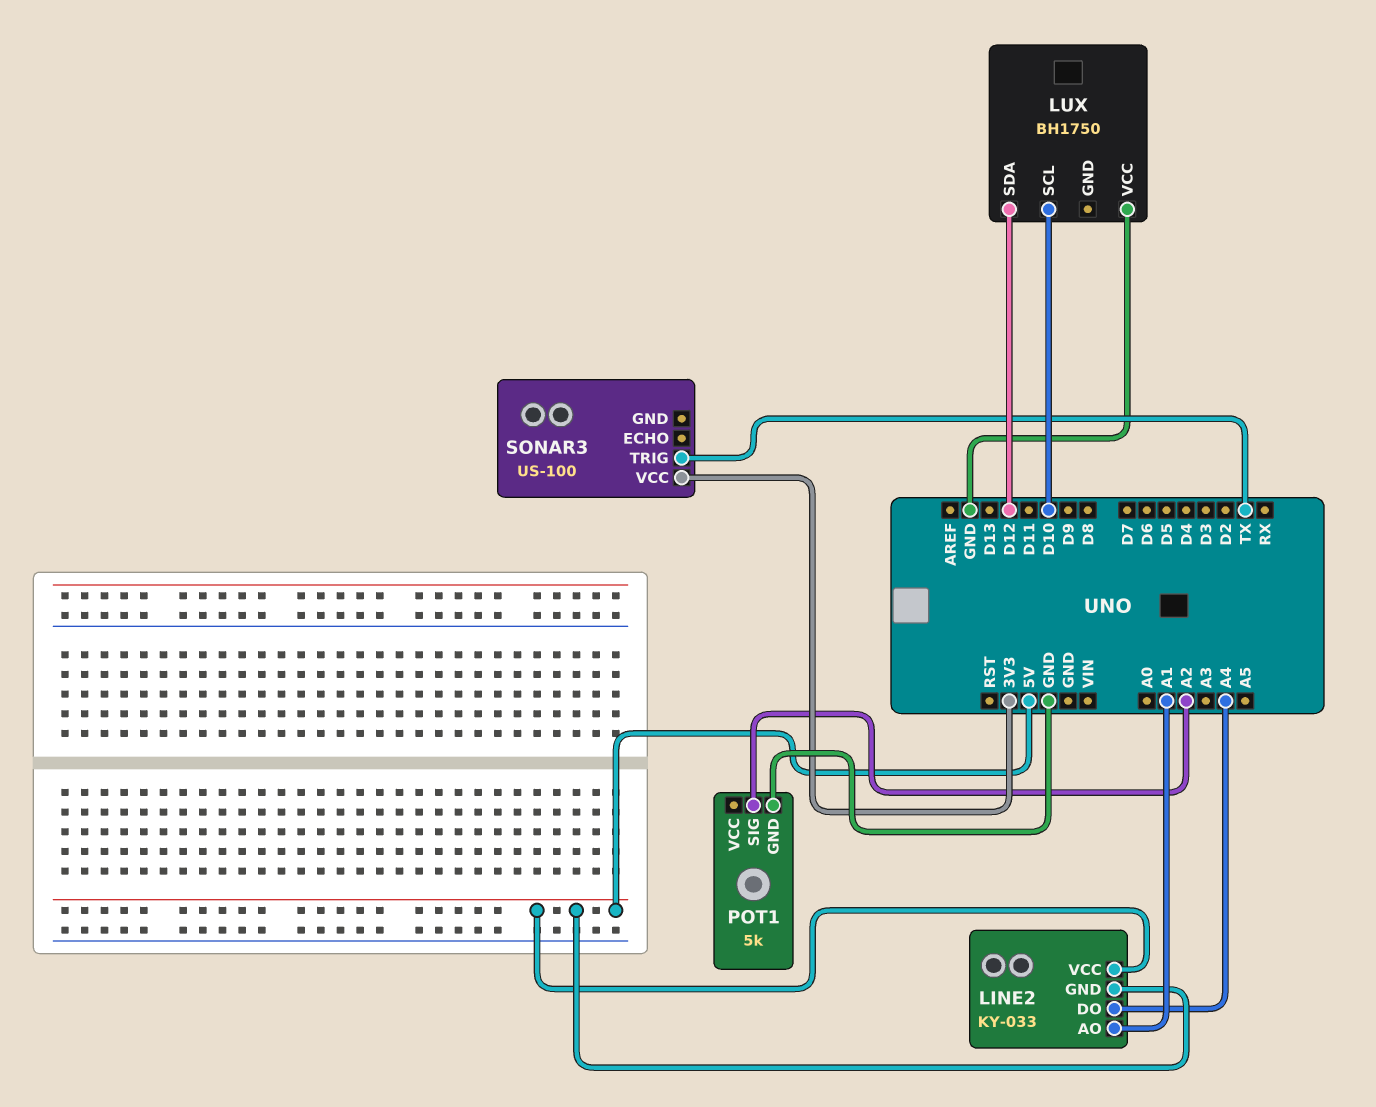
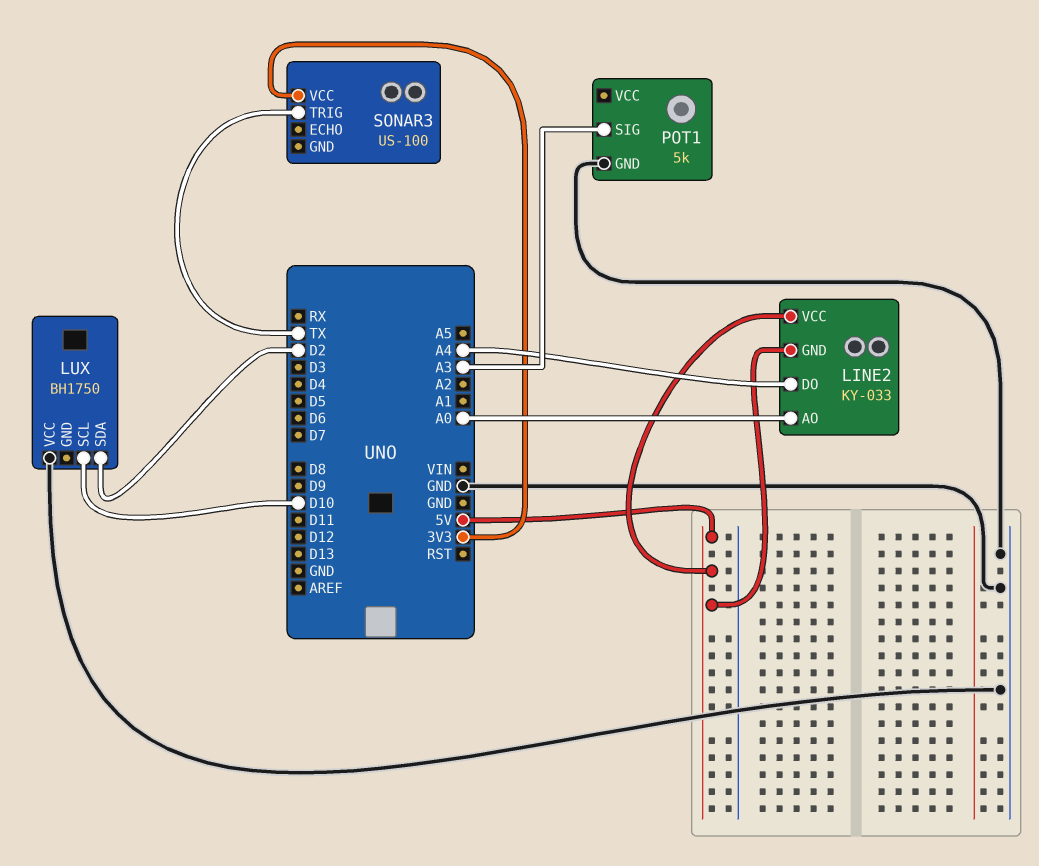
LINE2 pin AO: A1 -> A0
LUX pin SDA: D12 -> D2
POT1 pin SIG: A2 -> A3

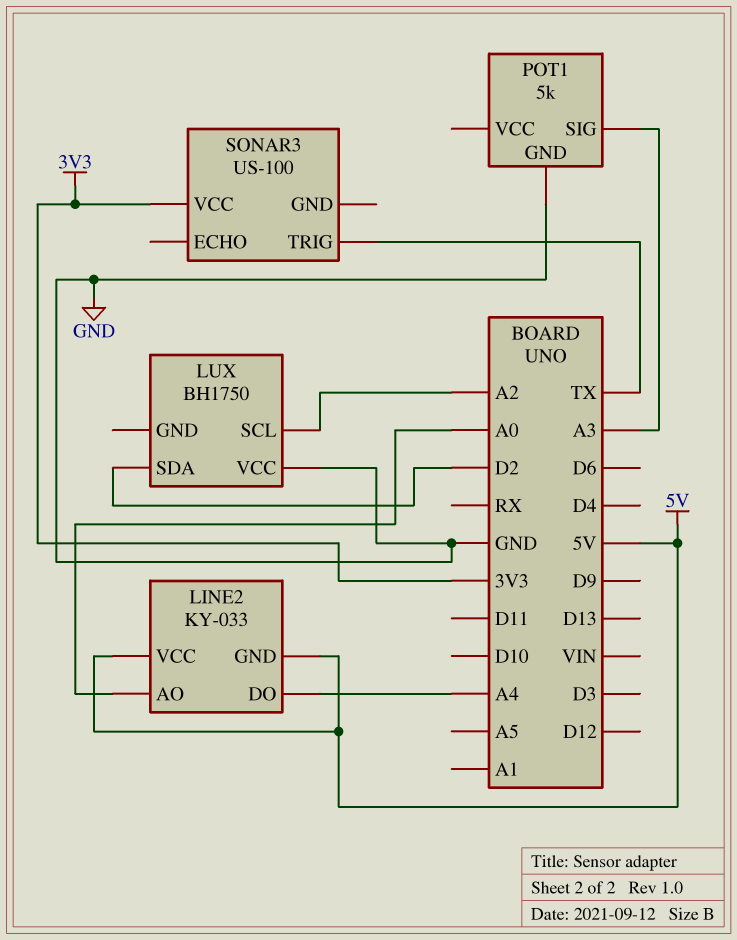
LUX pin SCL: D10 -> A2

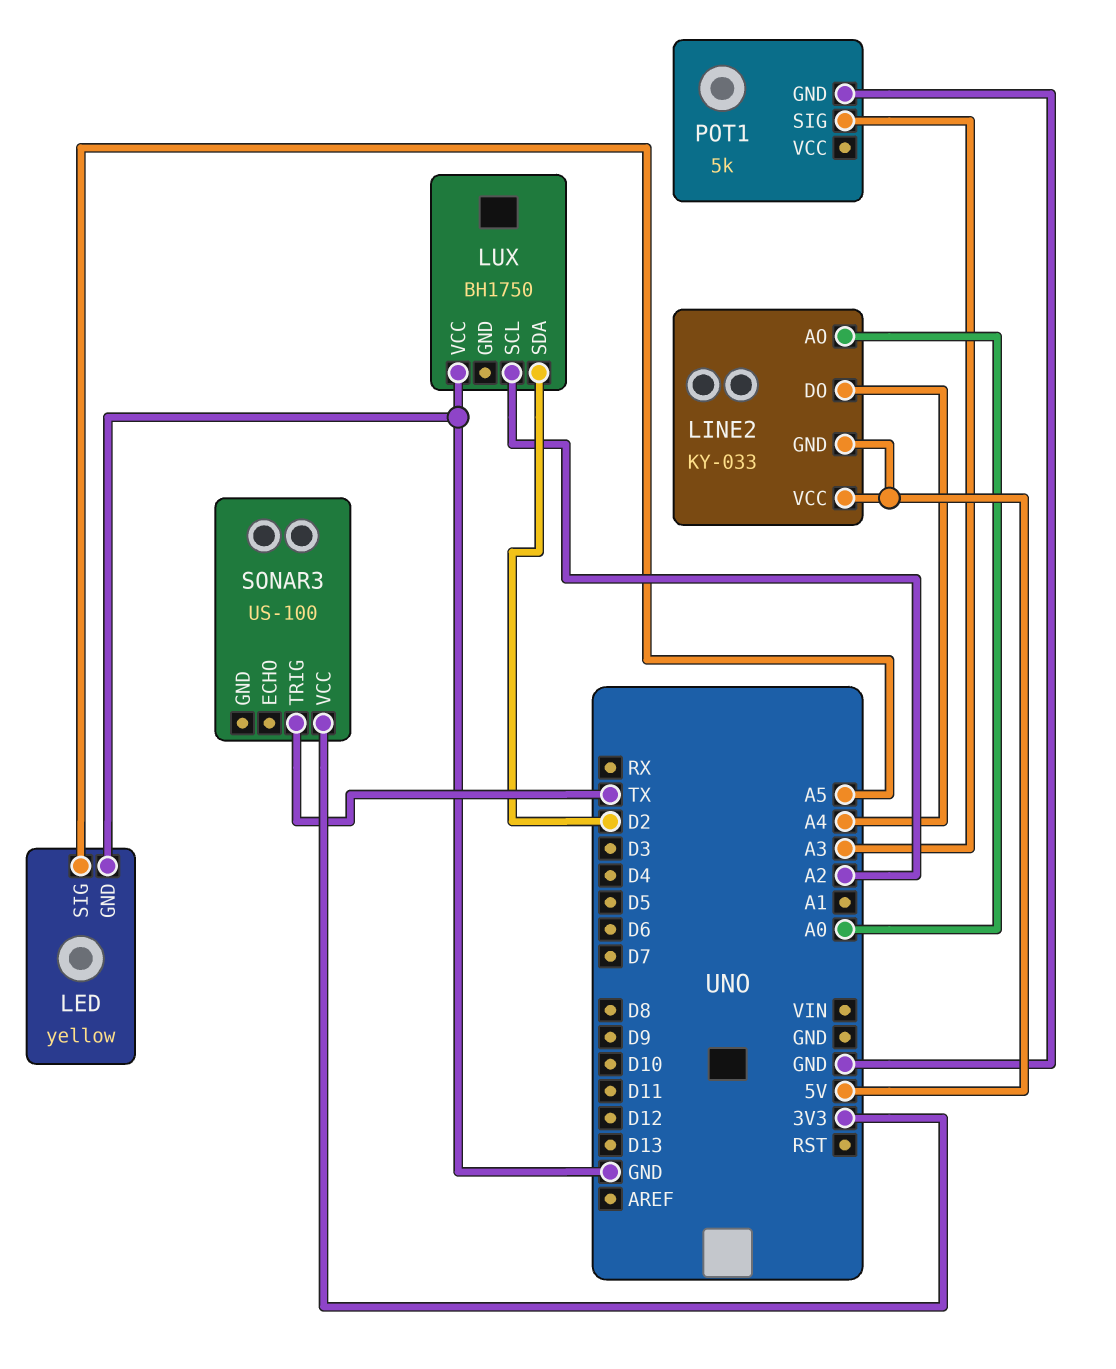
LED: none -> yellow
LED pin GND: none -> GND
LED pin SIG: none -> A5

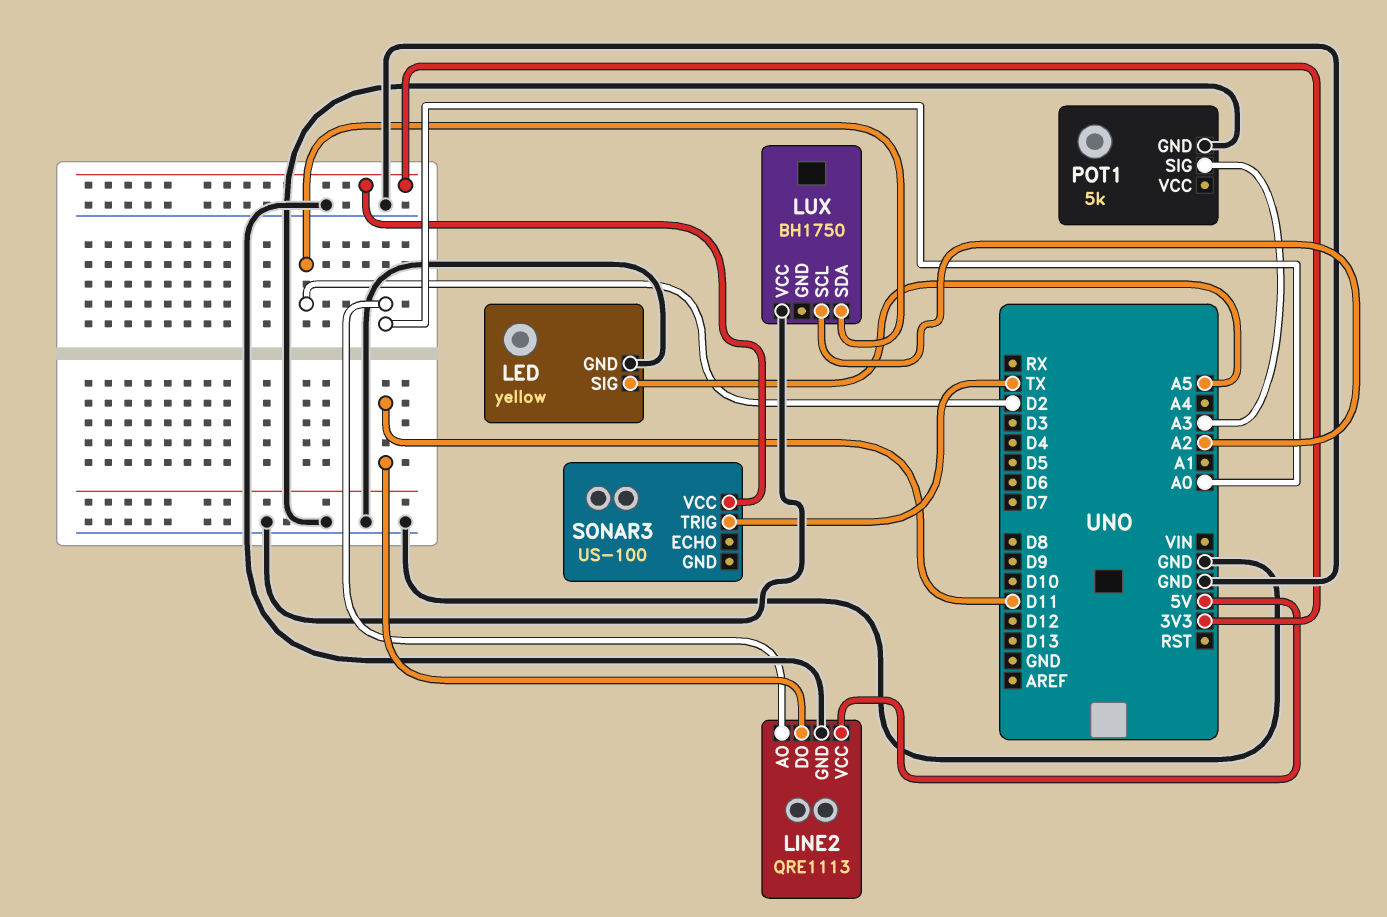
LINE2: KY-033 -> QRE1113
LINE2 pin DO: A4 -> D11
LINE2 pin GND: 5V -> GND

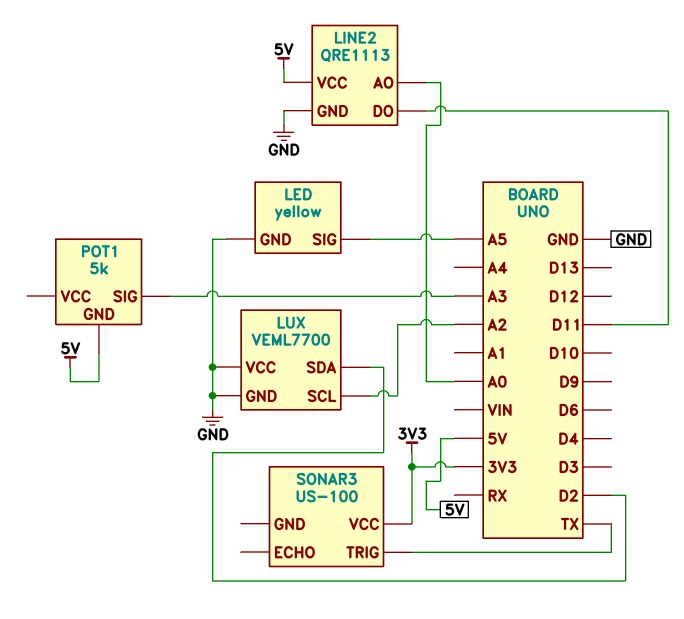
LUX: BH1750 -> VEML7700
LUX pin GND: none -> GND
POT1 pin GND: GND -> 5V

